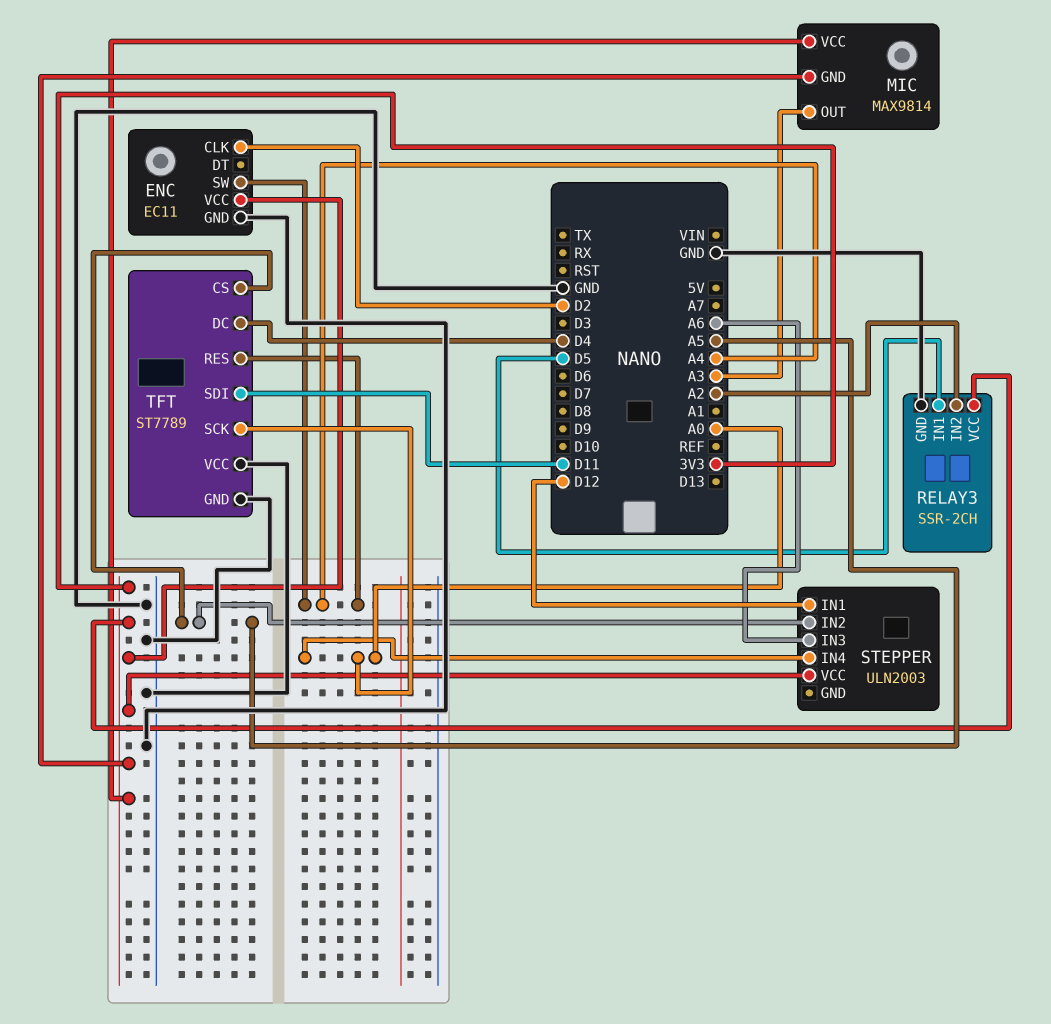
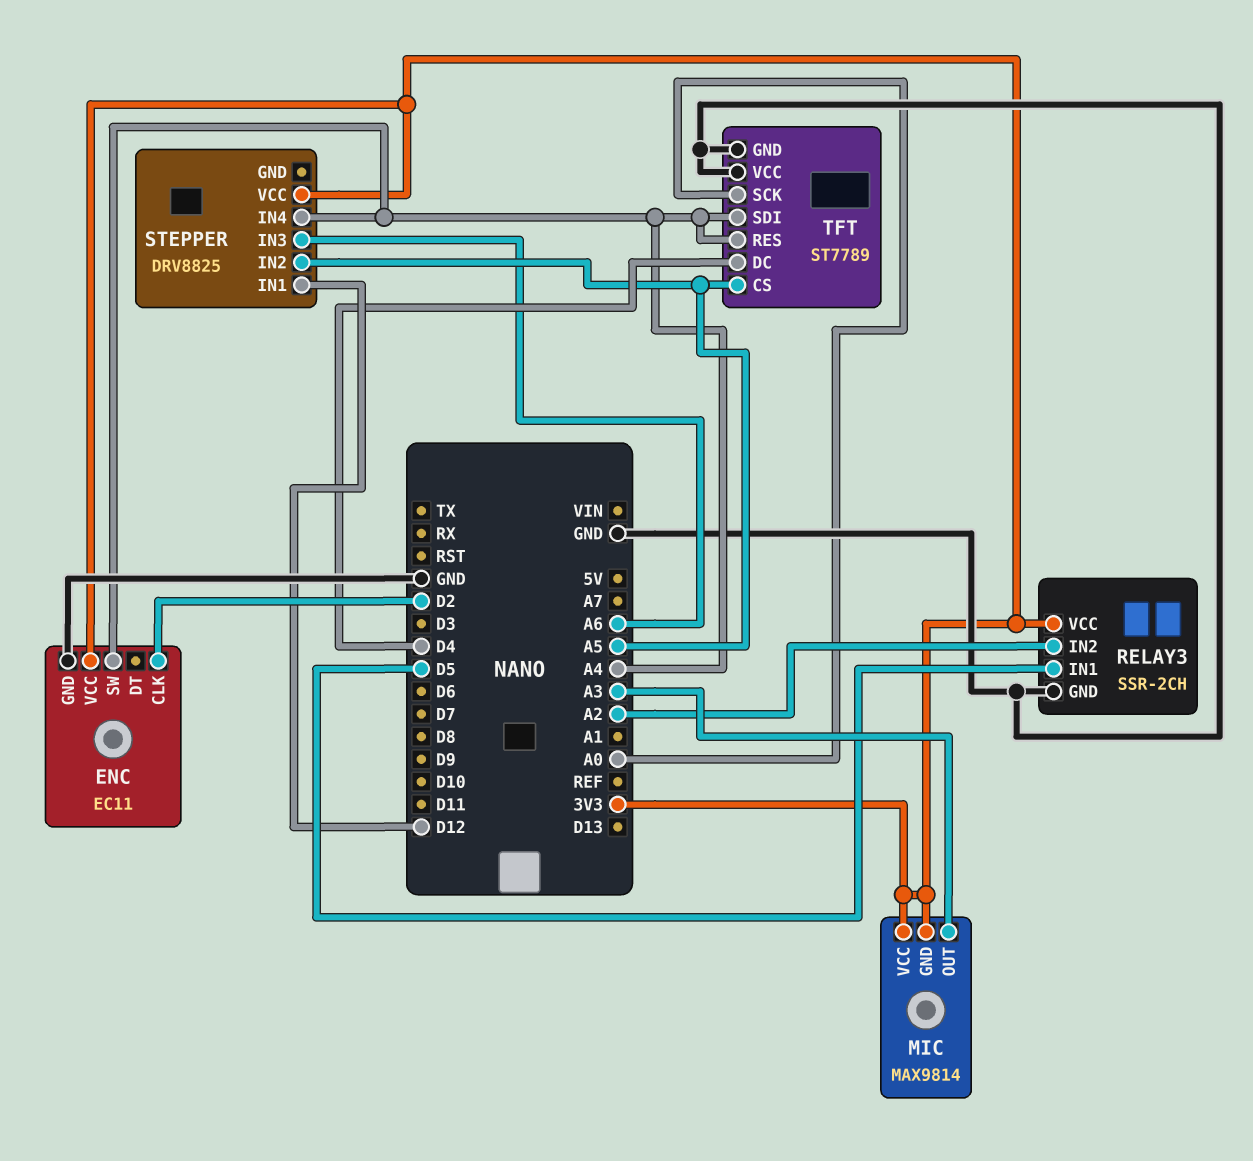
STEPPER: ULN2003 -> DRV8825
STEPPER pin IN4: A0 -> A4
TFT pin SDI: D11 -> A4

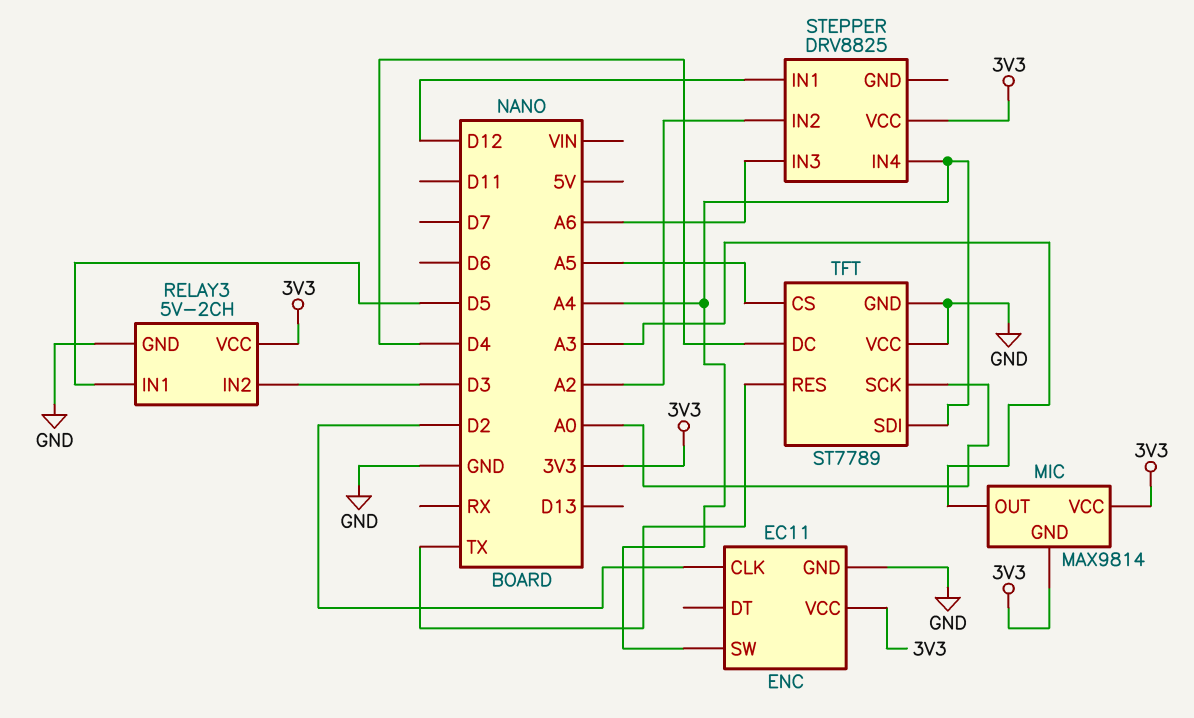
RELAY3: SSR-2CH -> 5V-2CH
RELAY3 pin IN2: A2 -> D3
STEPPER pin IN2: A5 -> A2
TFT pin RES: A4 -> TX

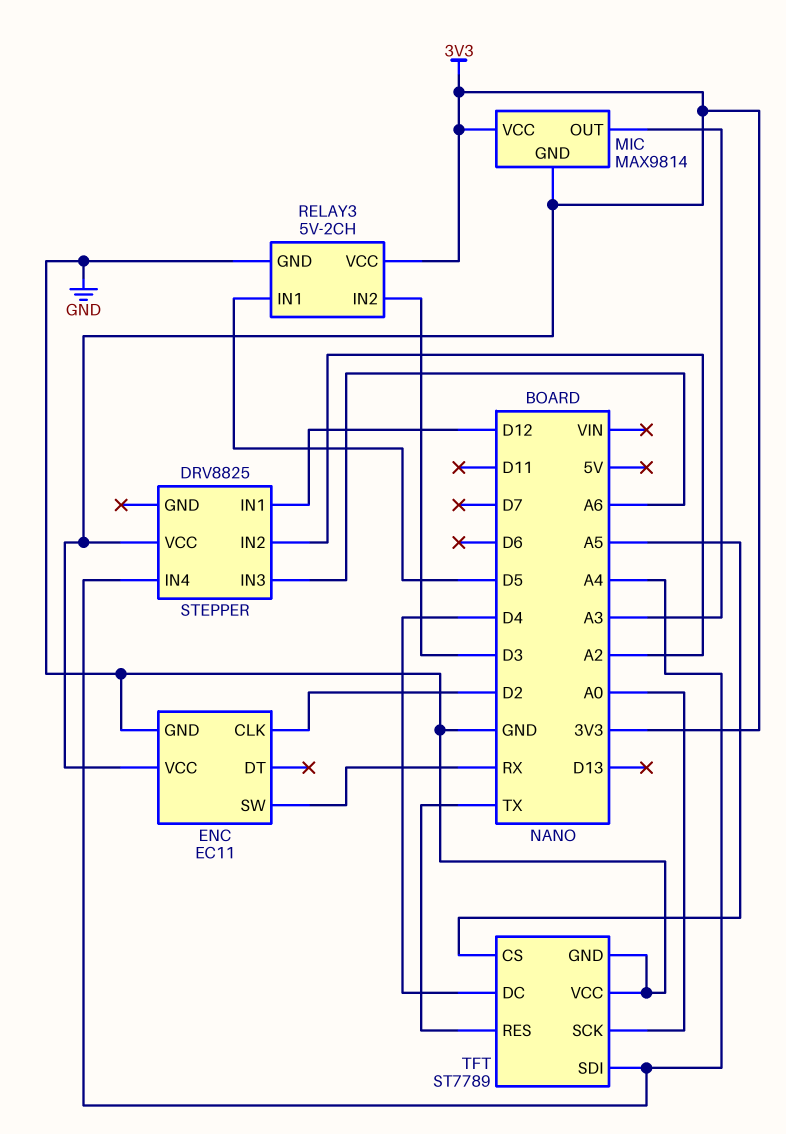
ENC pin SW: A4 -> RX

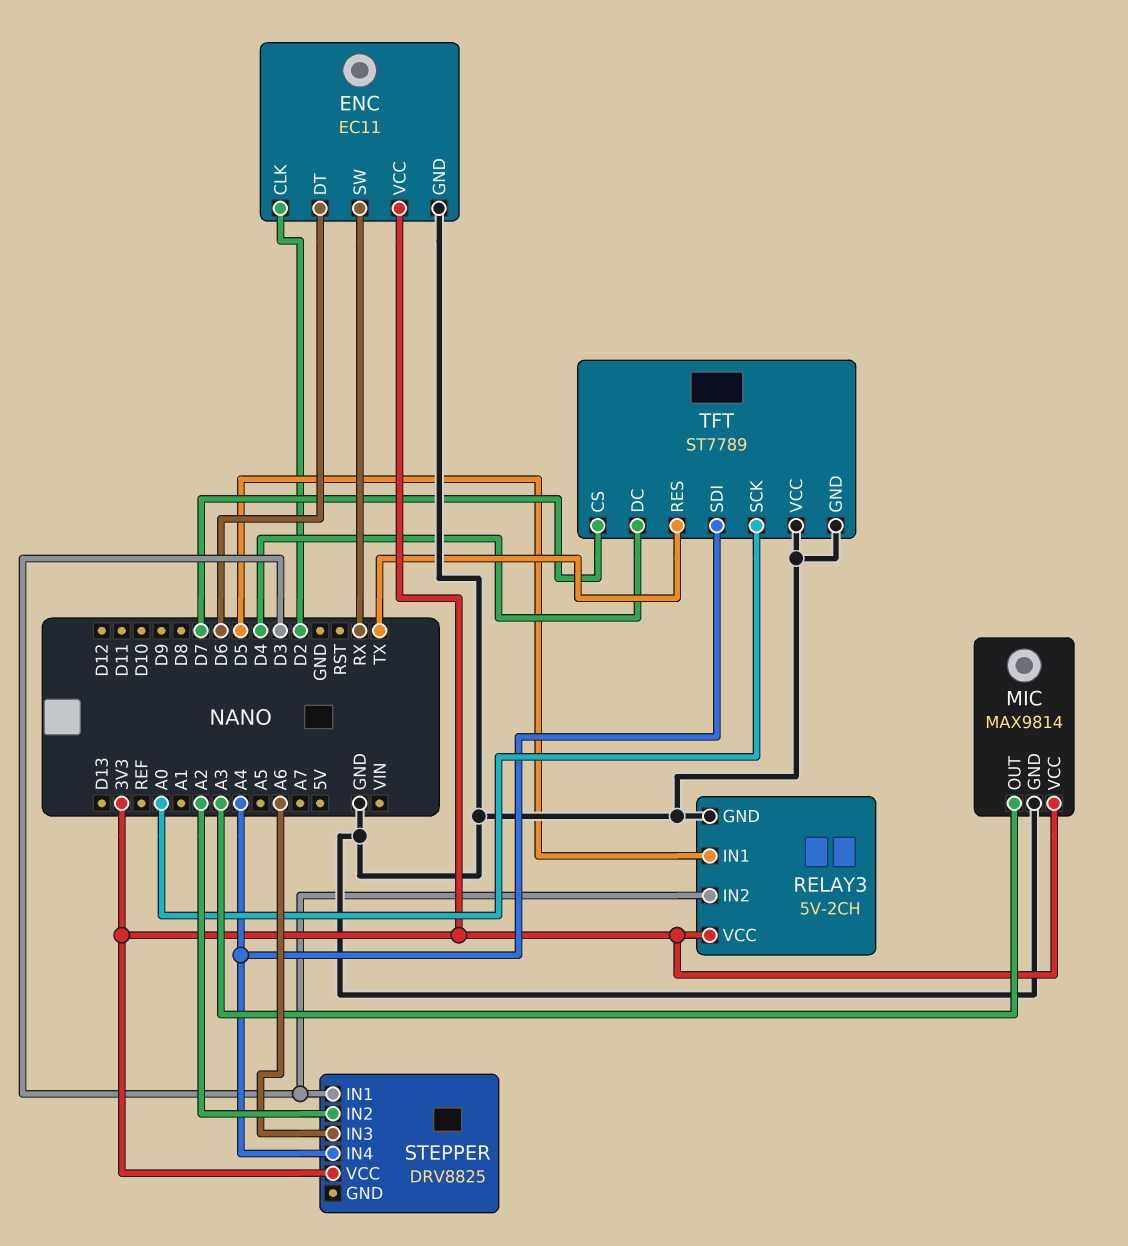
ENC pin DT: none -> D6
MIC pin GND: 3V3 -> GND
STEPPER pin IN1: D12 -> D3
TFT pin CS: A5 -> D7

